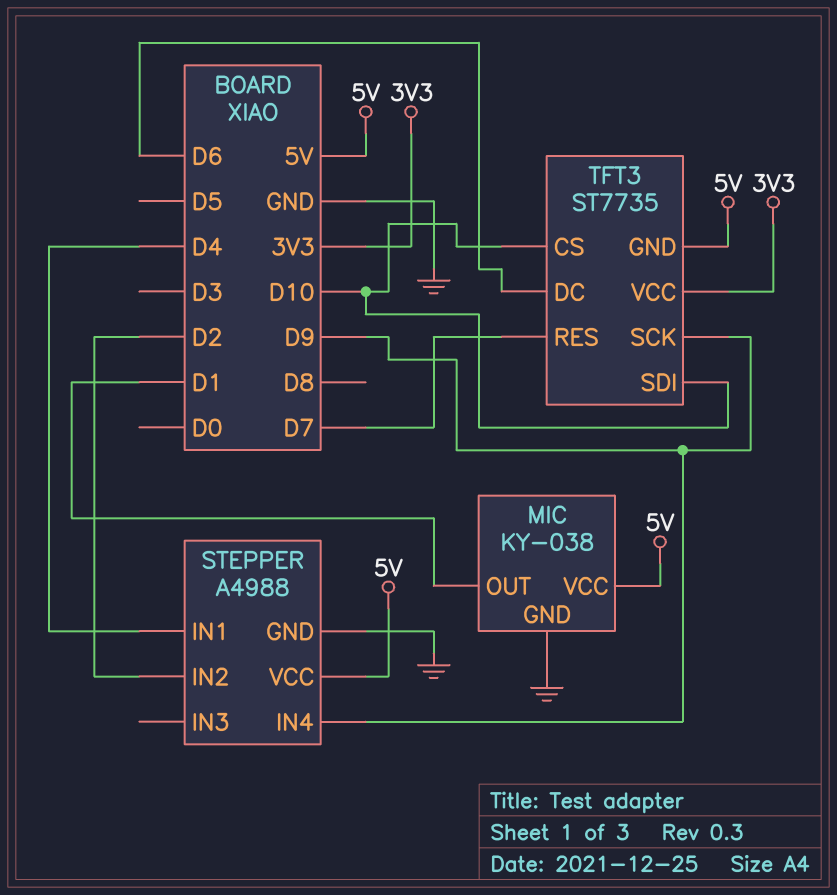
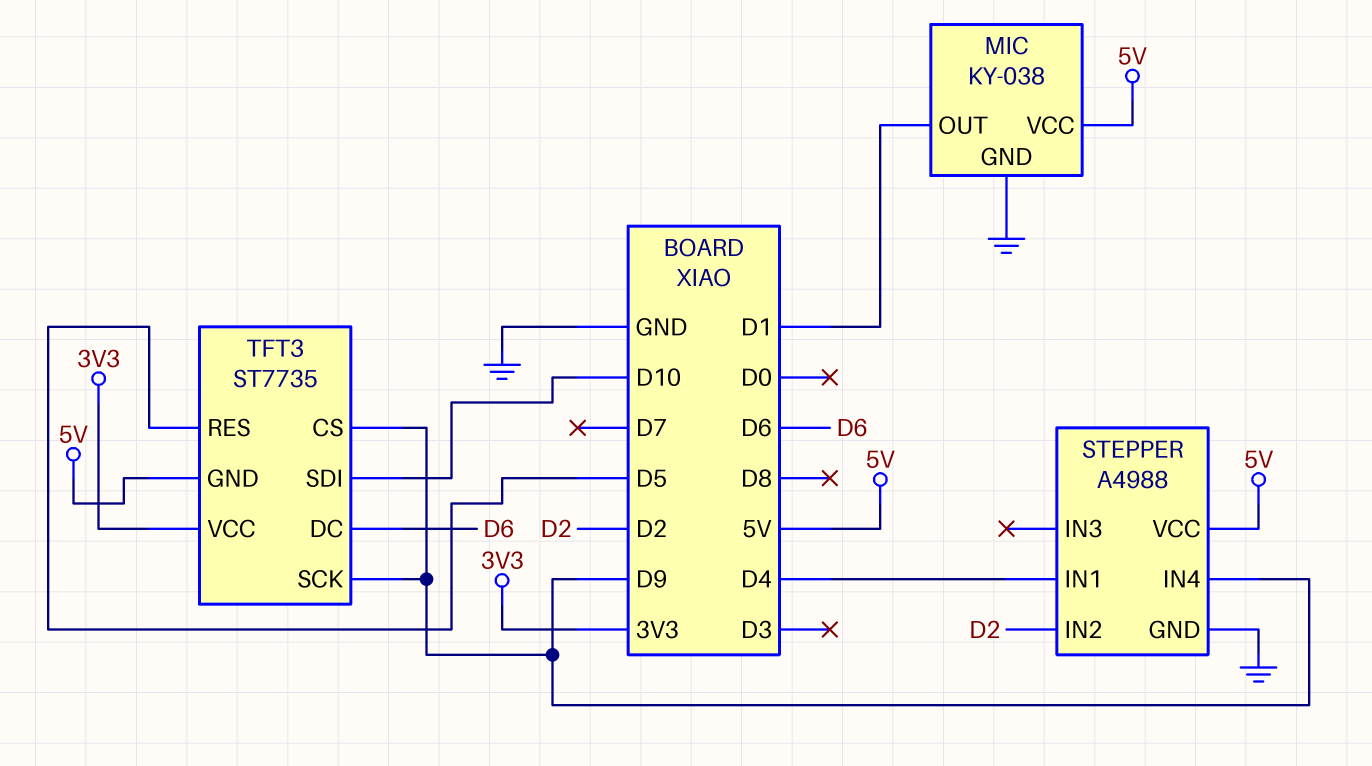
TFT3 pin CS: D10 -> D9
TFT3 pin RES: D7 -> D5

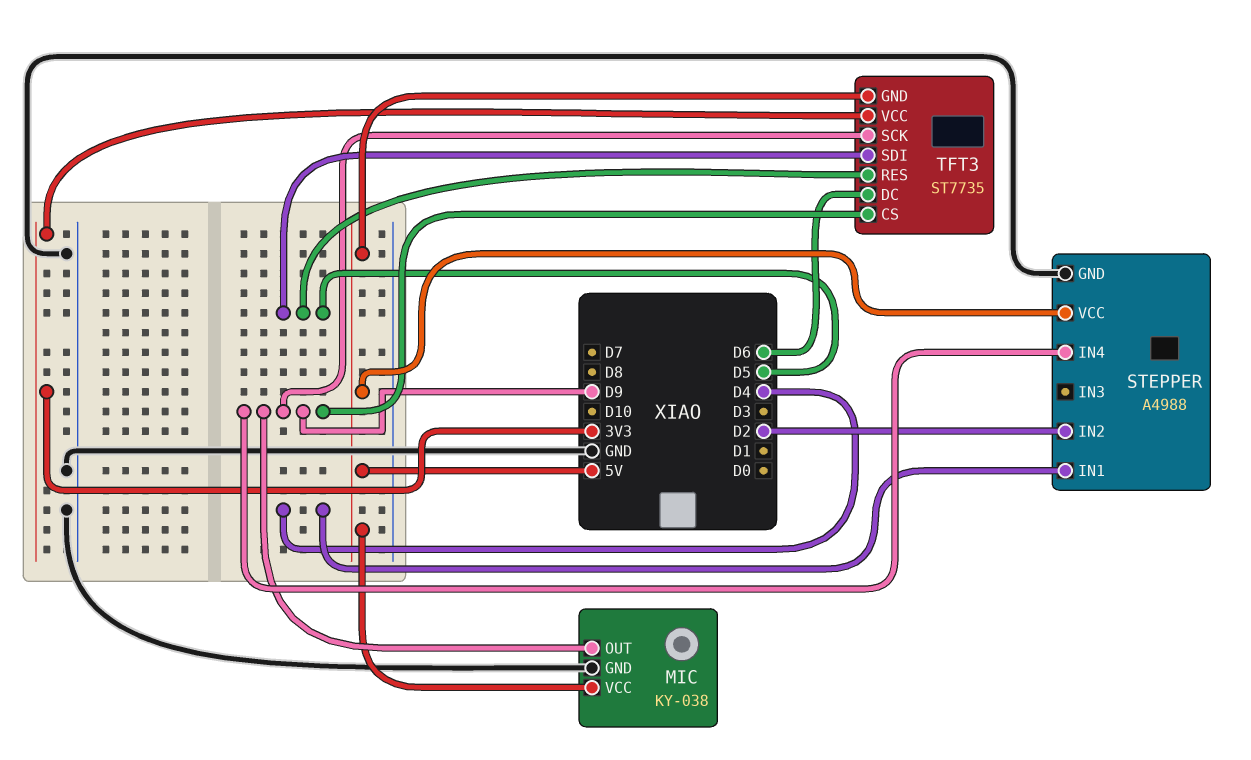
MIC pin OUT: D1 -> D9
TFT3 pin SDI: D10 -> D5

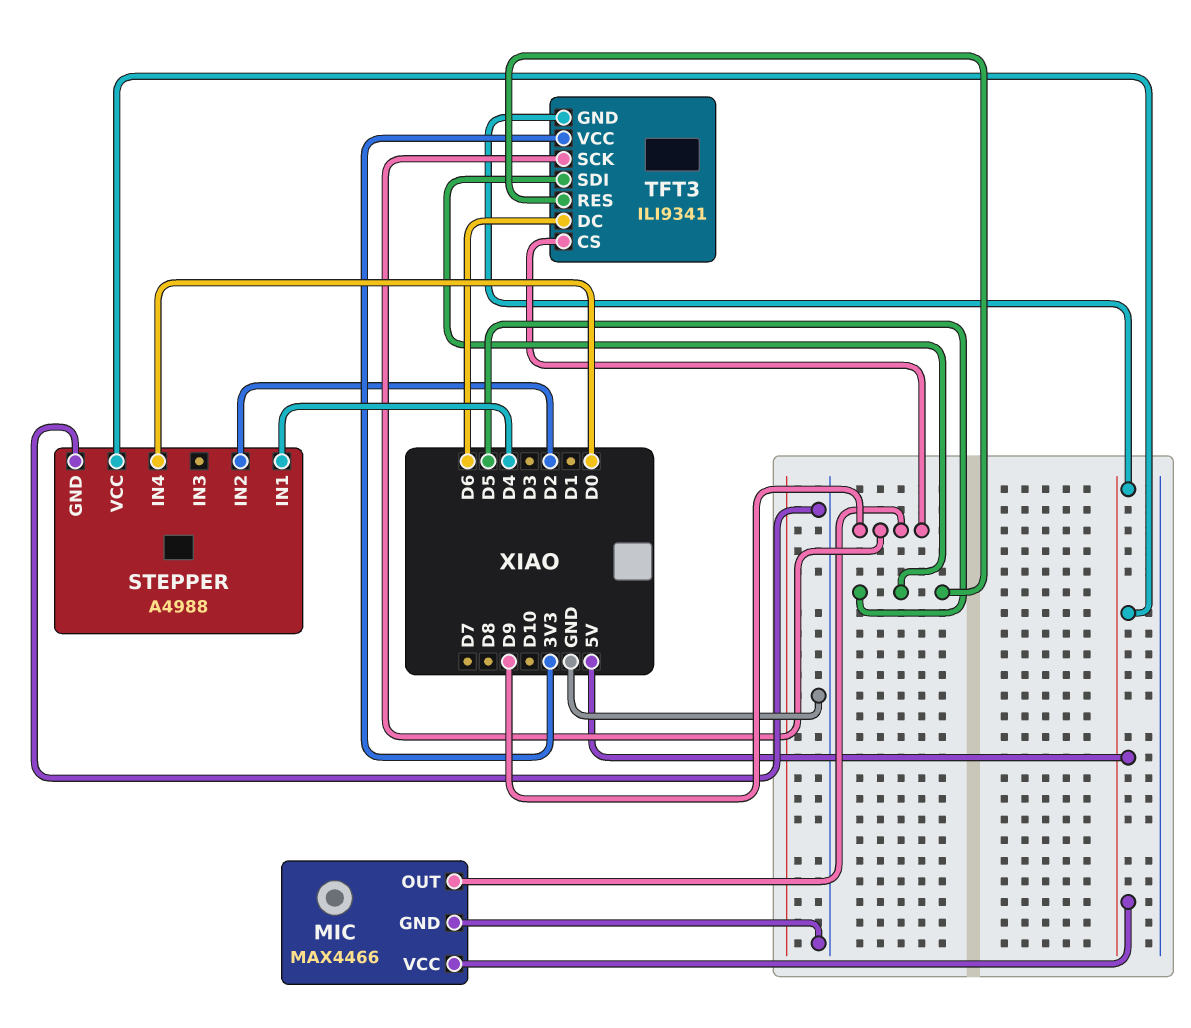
MIC: KY-038 -> MAX4466
STEPPER pin IN4: D9 -> D0
TFT3: ST7735 -> ILI9341

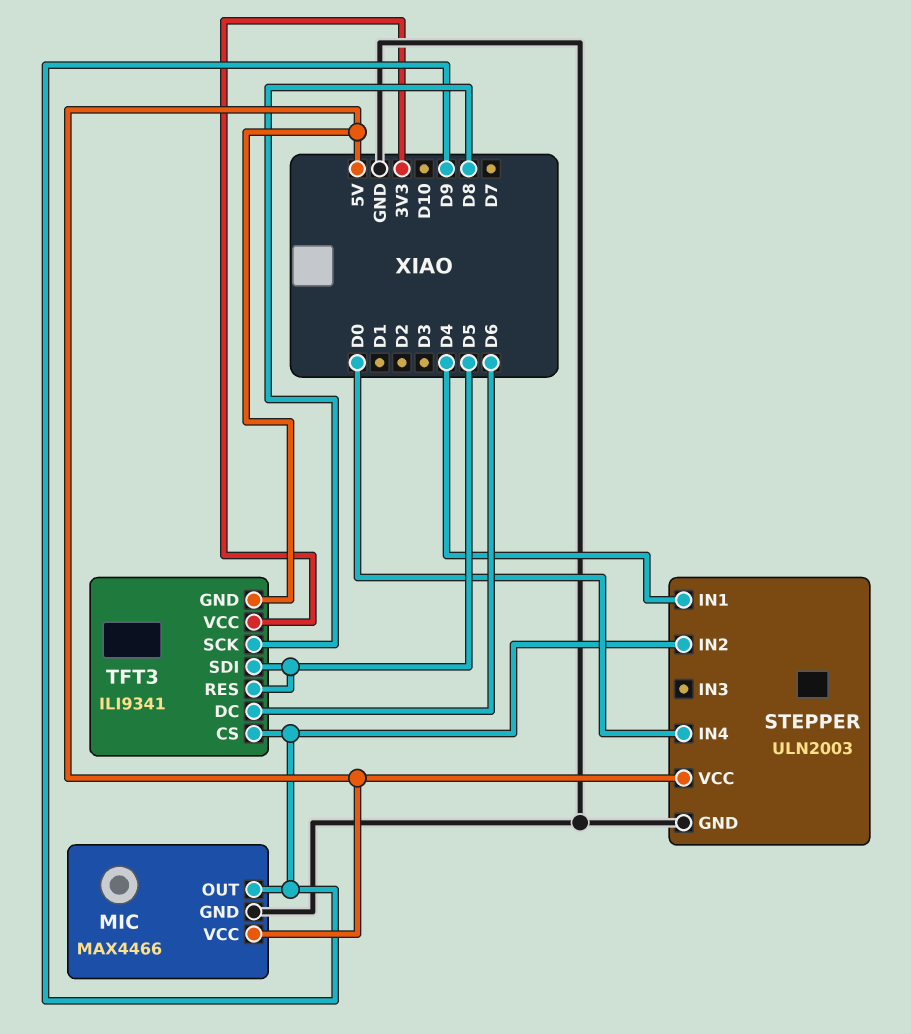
STEPPER: A4988 -> ULN2003
STEPPER pin IN2: D2 -> D9
TFT3 pin SCK: D9 -> D8

